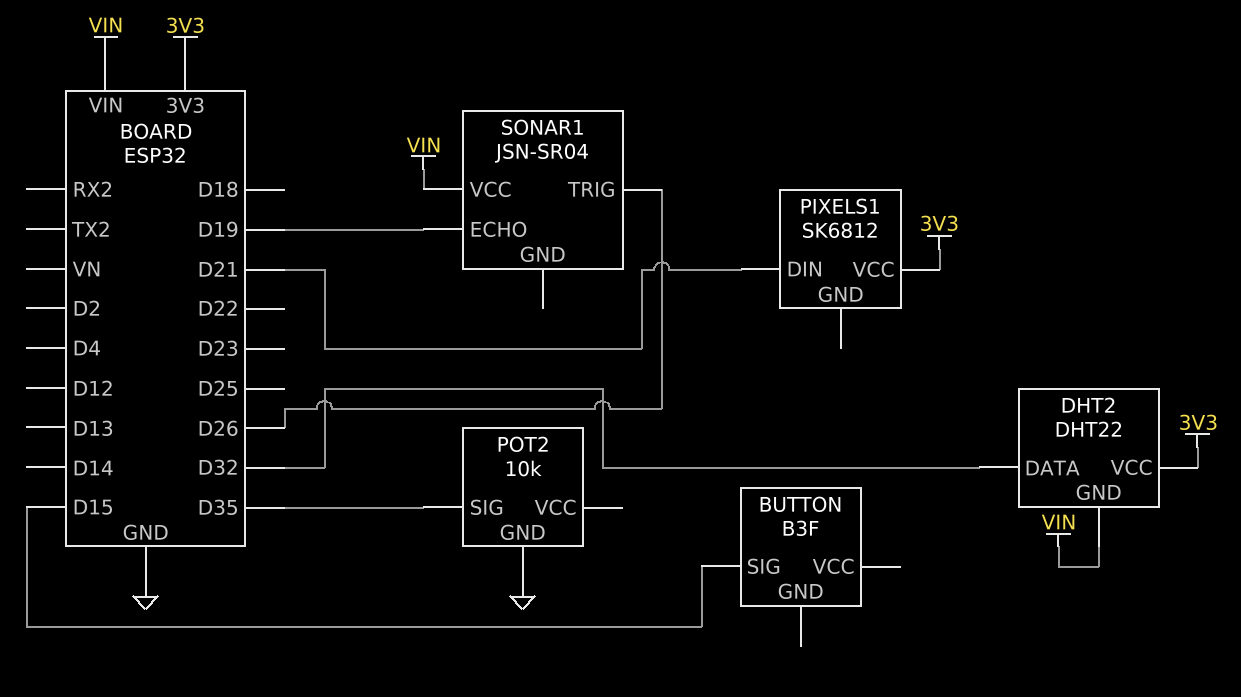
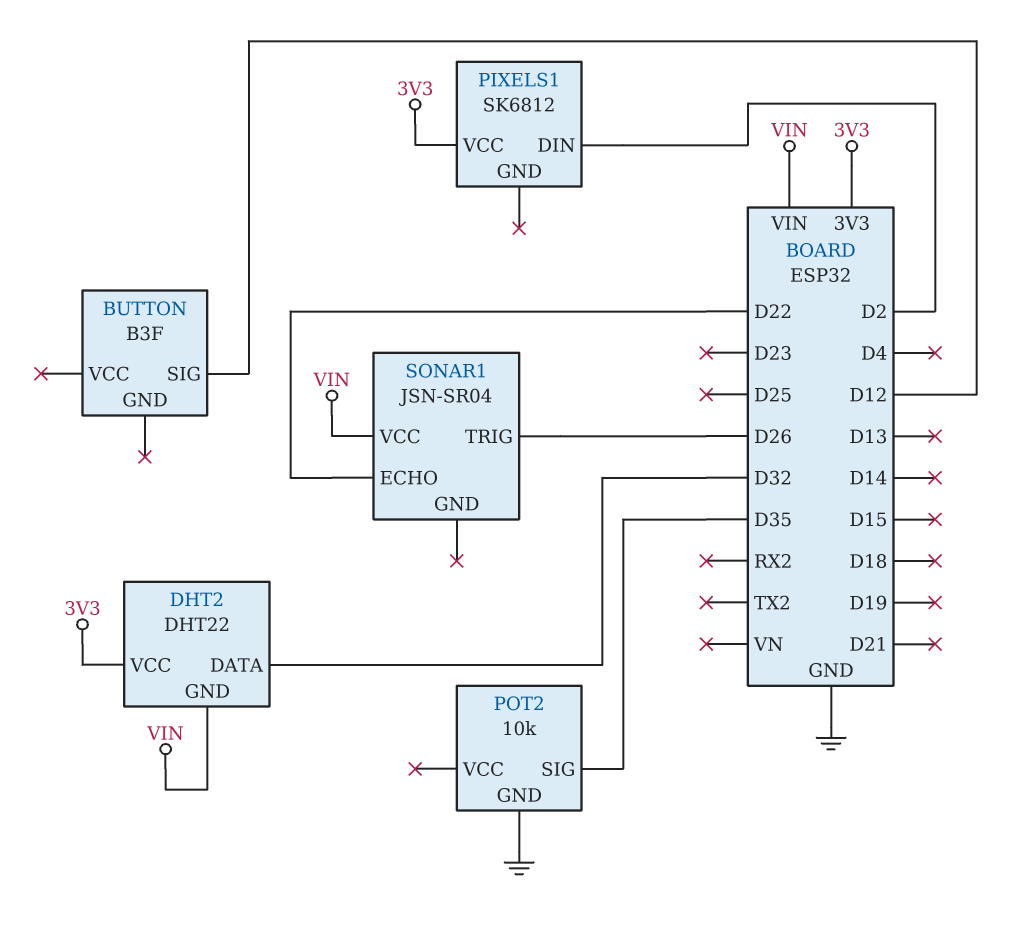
BUTTON pin SIG: D15 -> D12
PIXELS1 pin DIN: D21 -> D2
SONAR1 pin ECHO: D19 -> D22

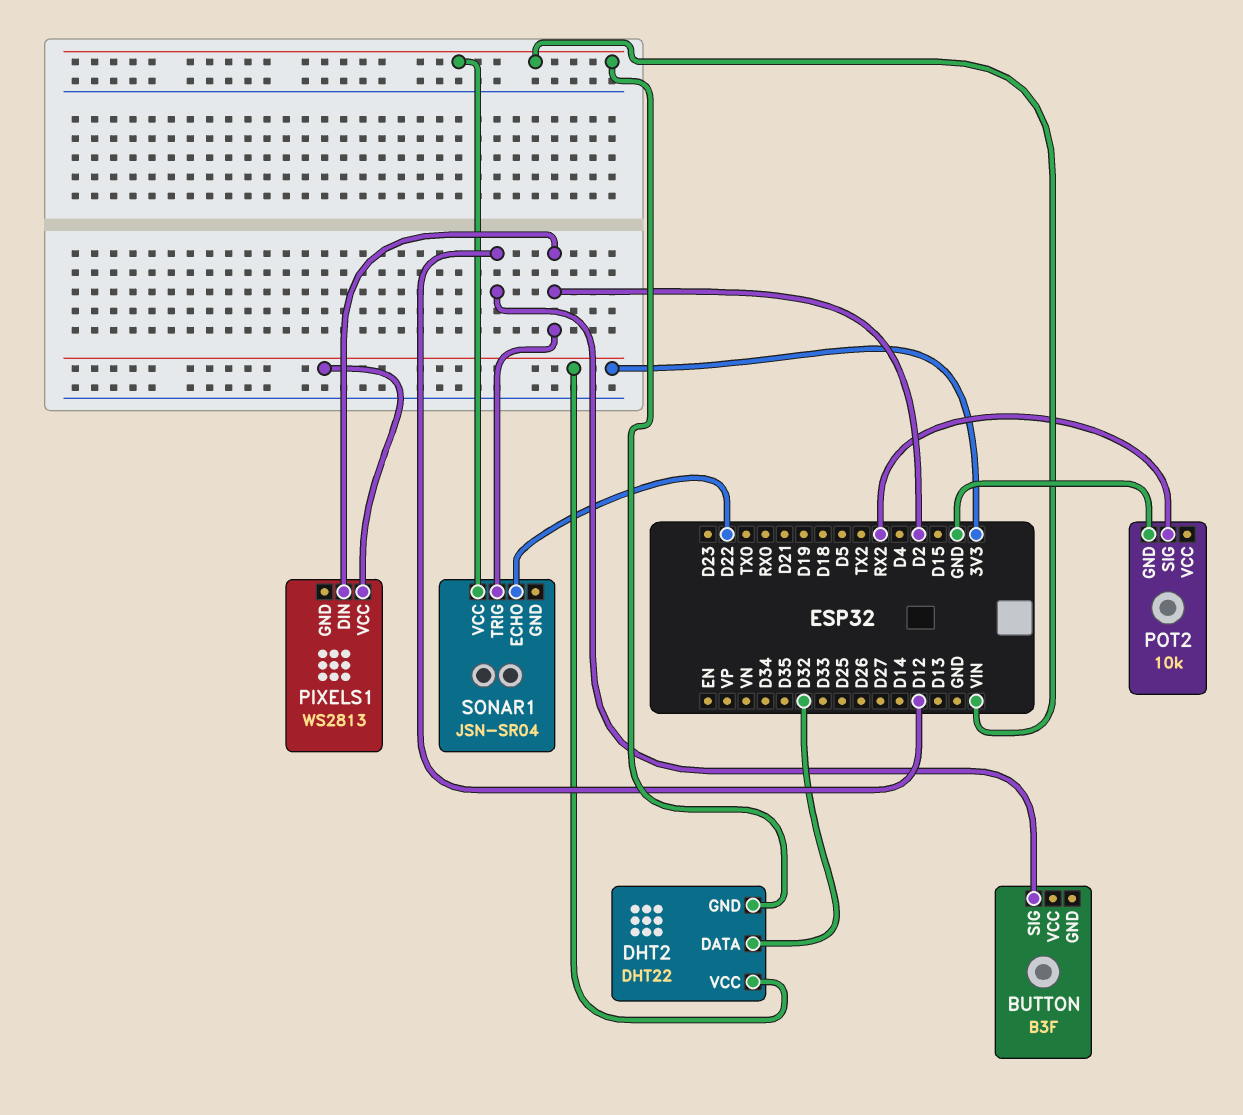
PIXELS1: SK6812 -> WS2813
POT2 pin SIG: D35 -> RX2
SONAR1 pin TRIG: D26 -> D2

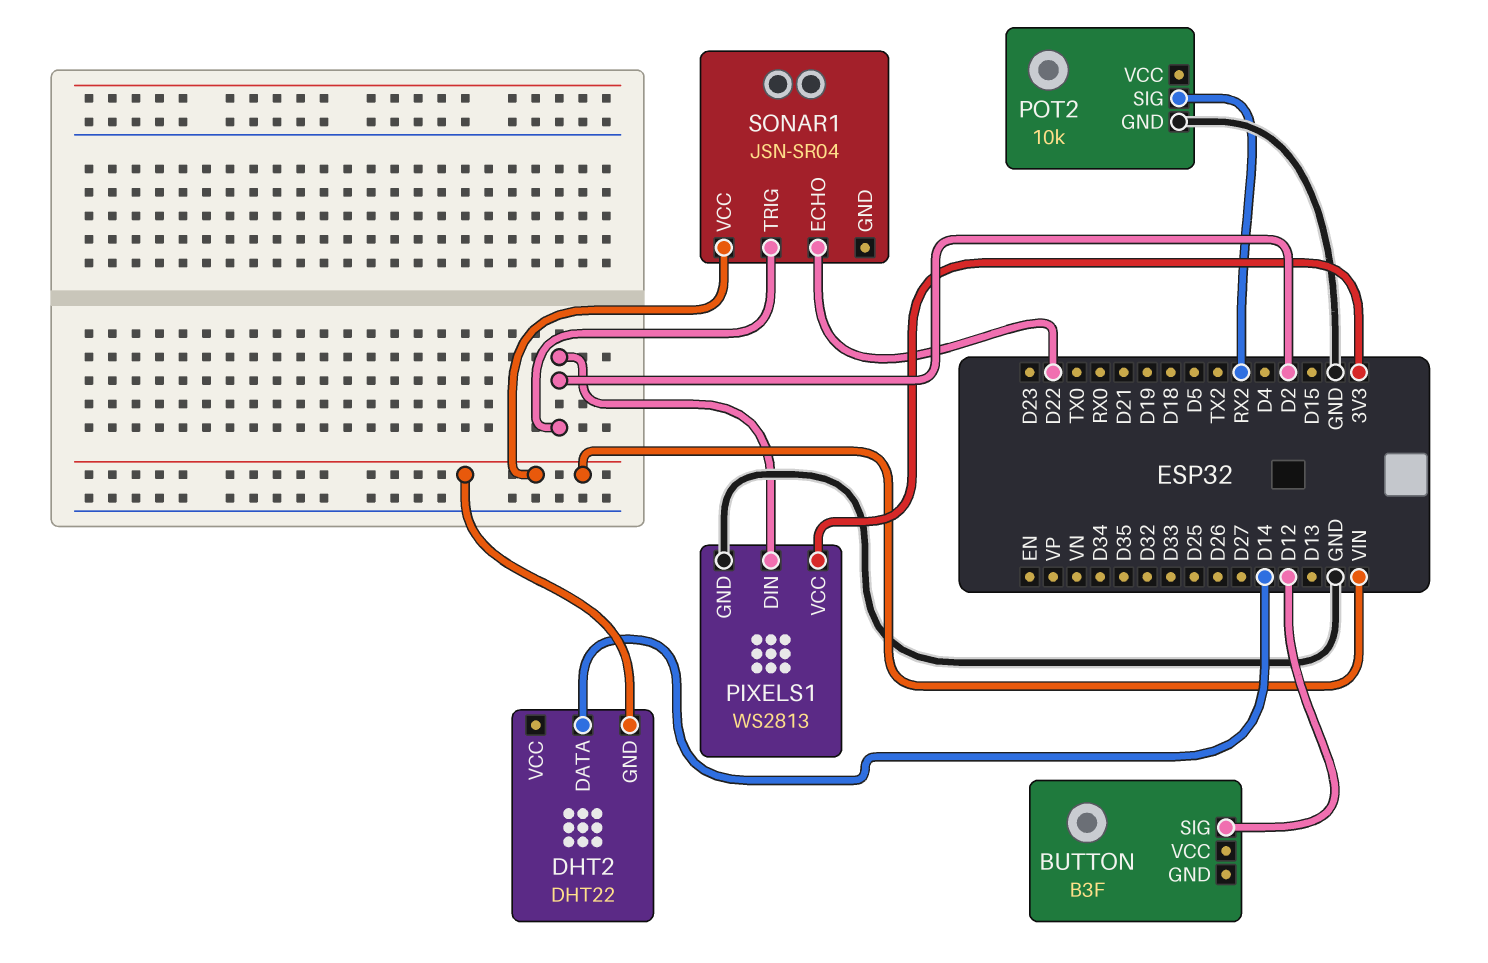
DHT2 pin DATA: D32 -> D14
DHT2 pin VCC: 3V3 -> none
PIXELS1 pin GND: none -> GND

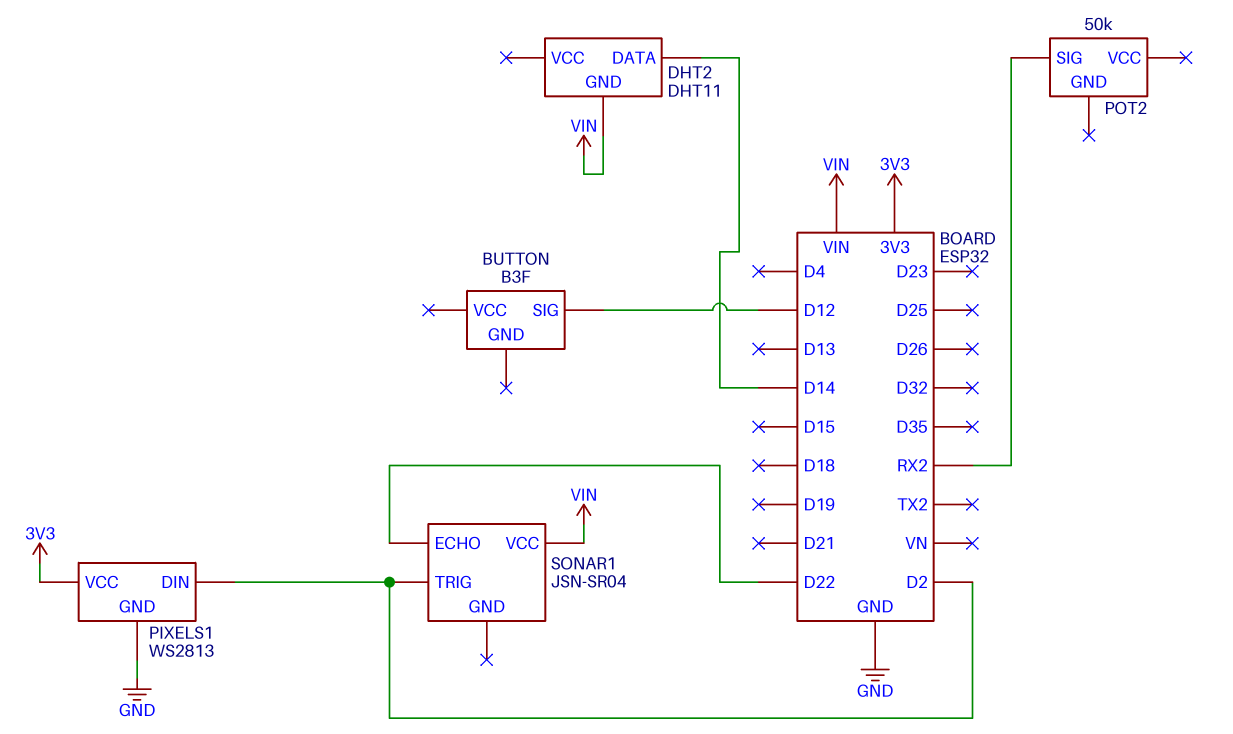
DHT2: DHT22 -> DHT11
POT2: 10k -> 50k
POT2 pin GND: GND -> none

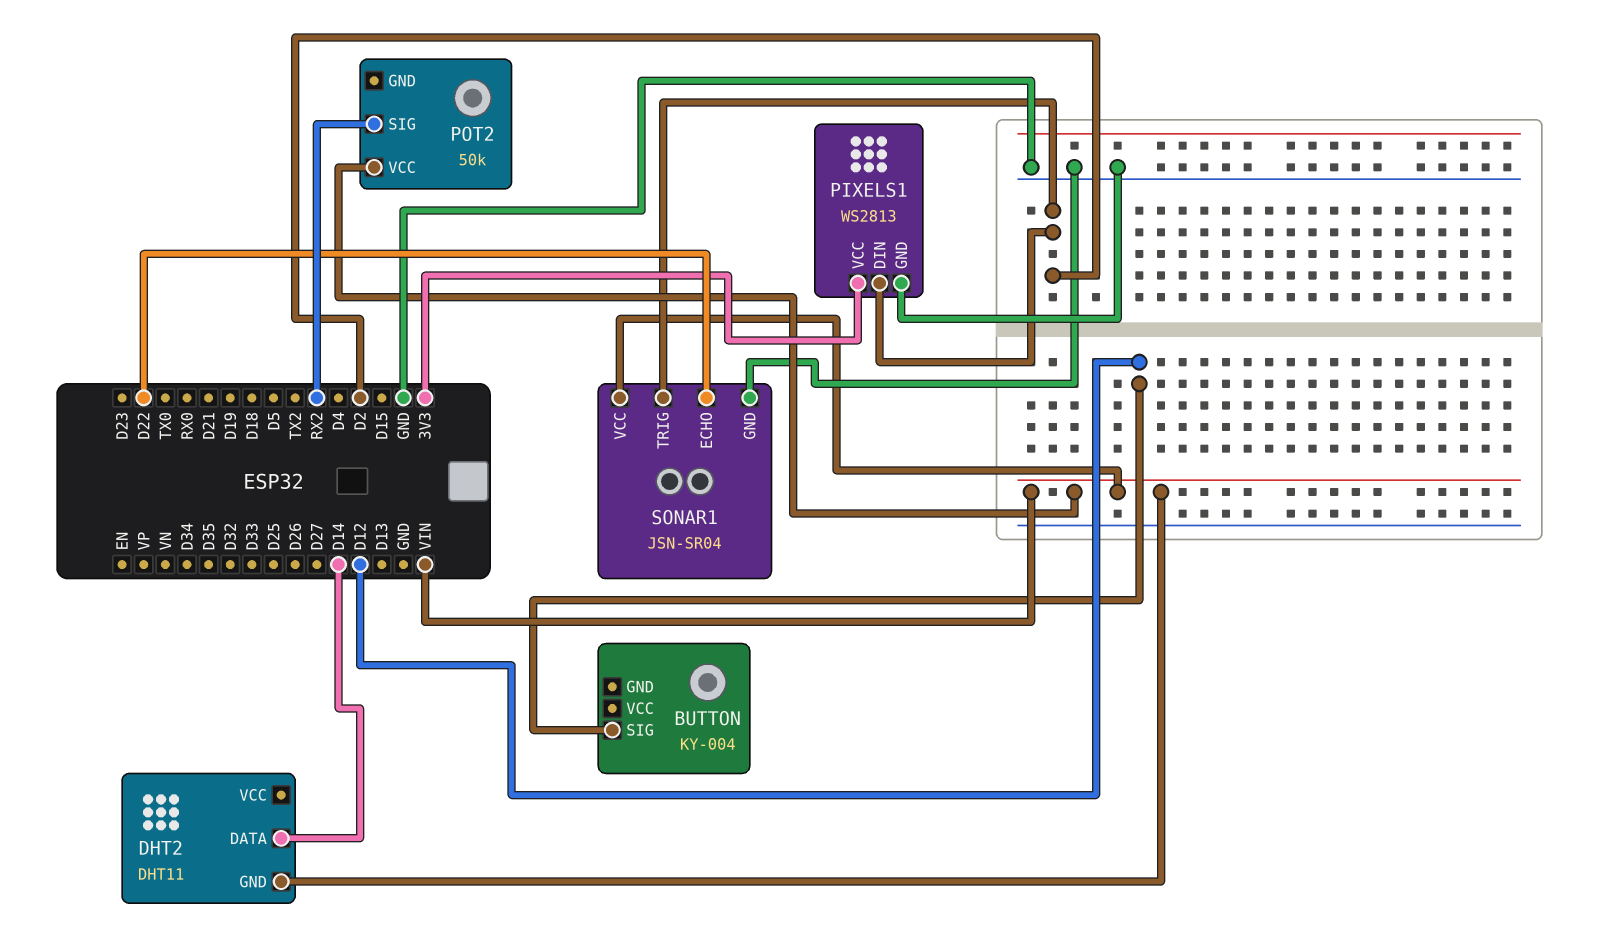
BUTTON: B3F -> KY-004
POT2 pin VCC: none -> VIN
SONAR1 pin GND: none -> GND

